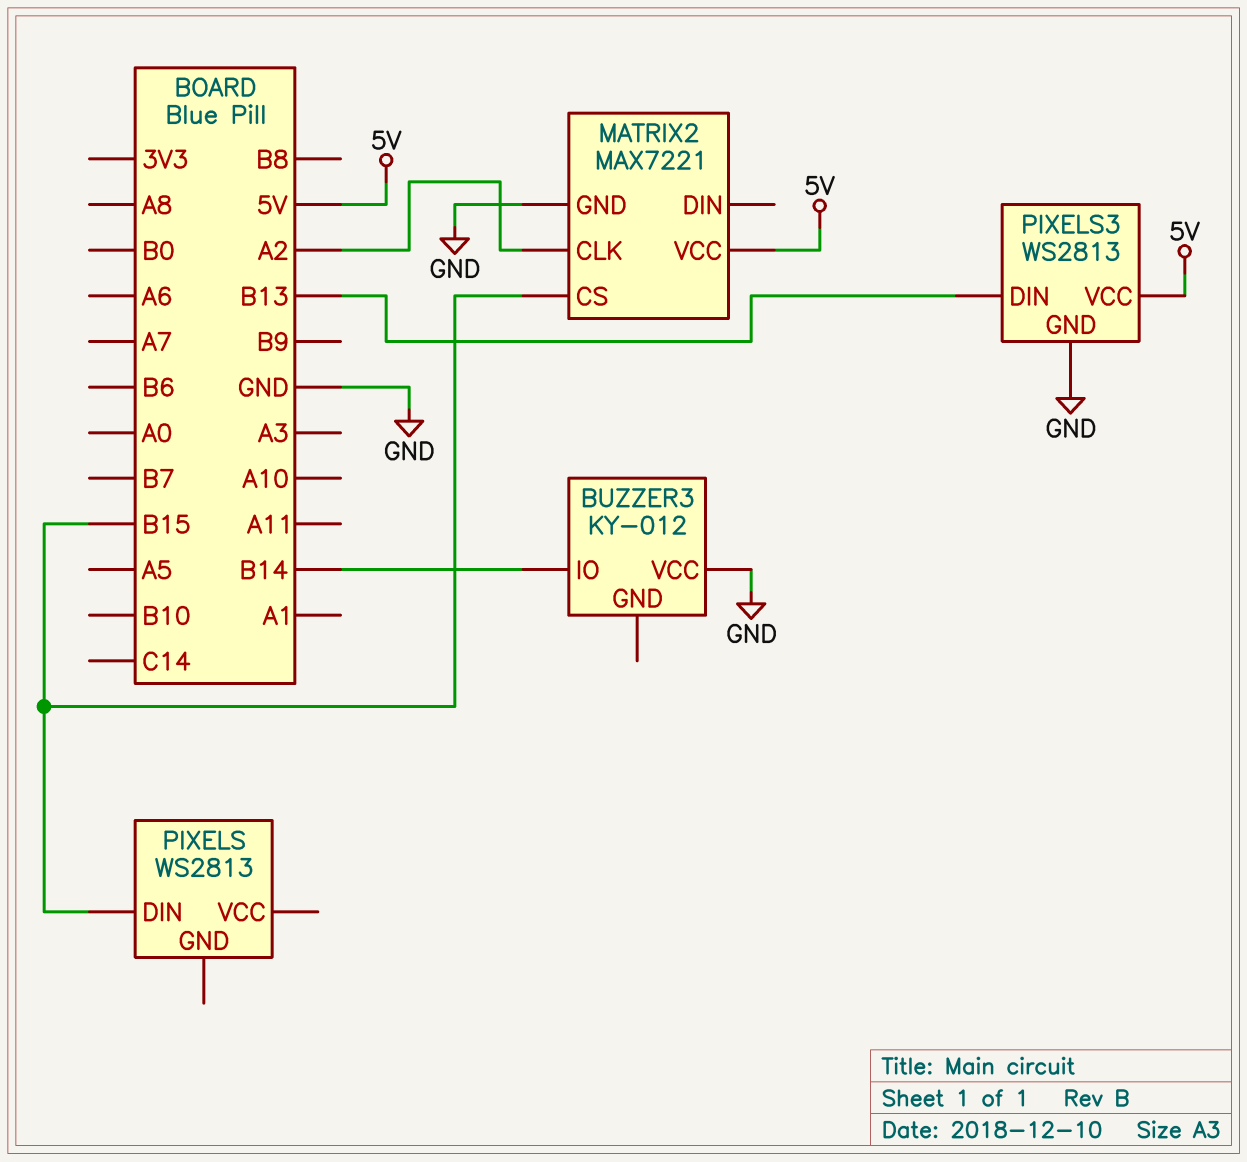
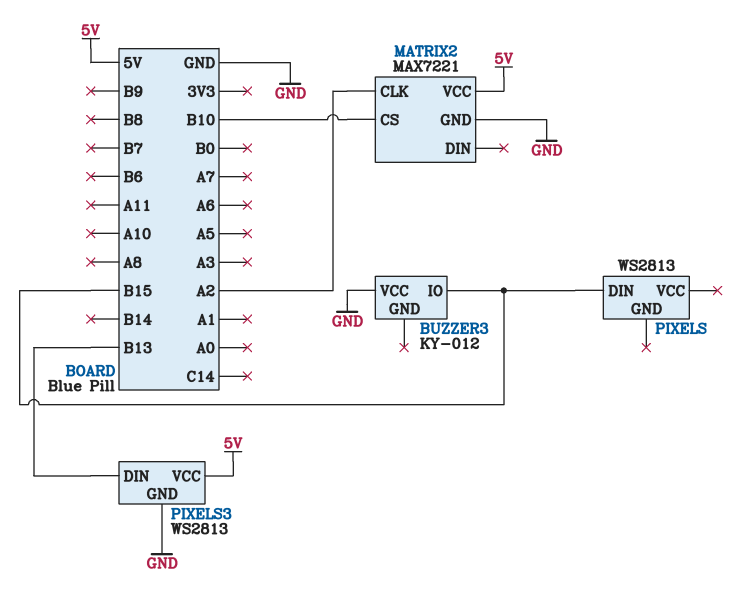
BUZZER3 pin IO: B14 -> B15
MATRIX2 pin CS: B15 -> B10

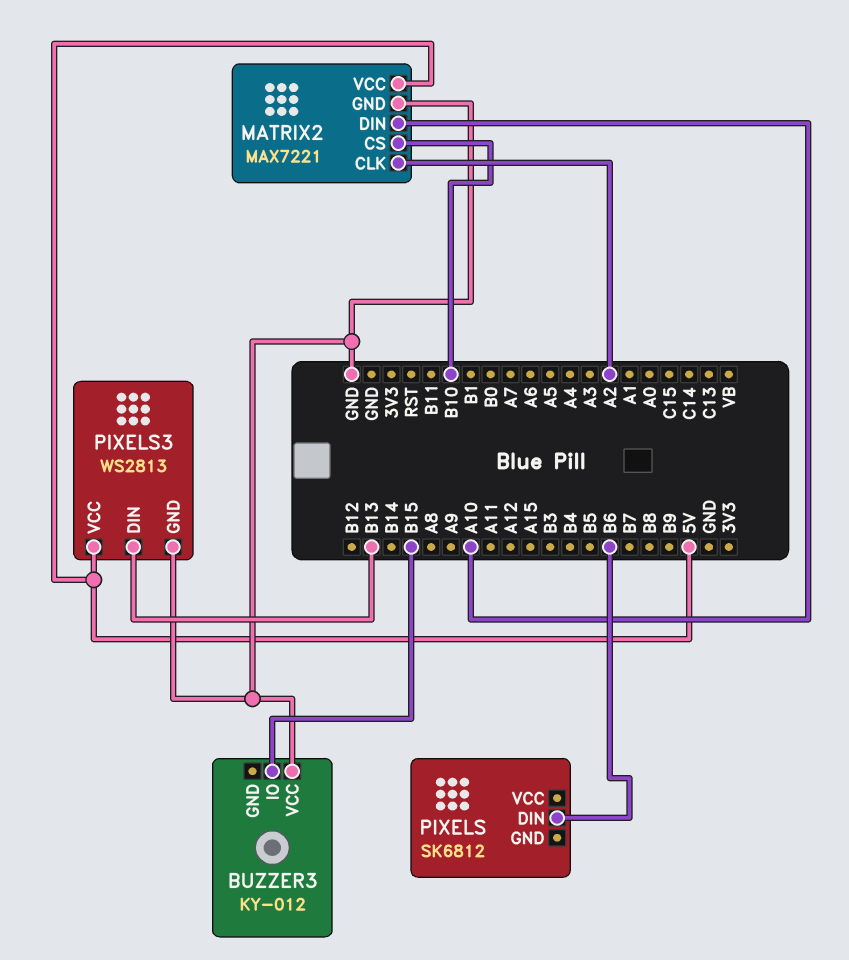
MATRIX2 pin DIN: none -> A10
PIXELS: WS2813 -> SK6812
PIXELS pin DIN: B15 -> B6

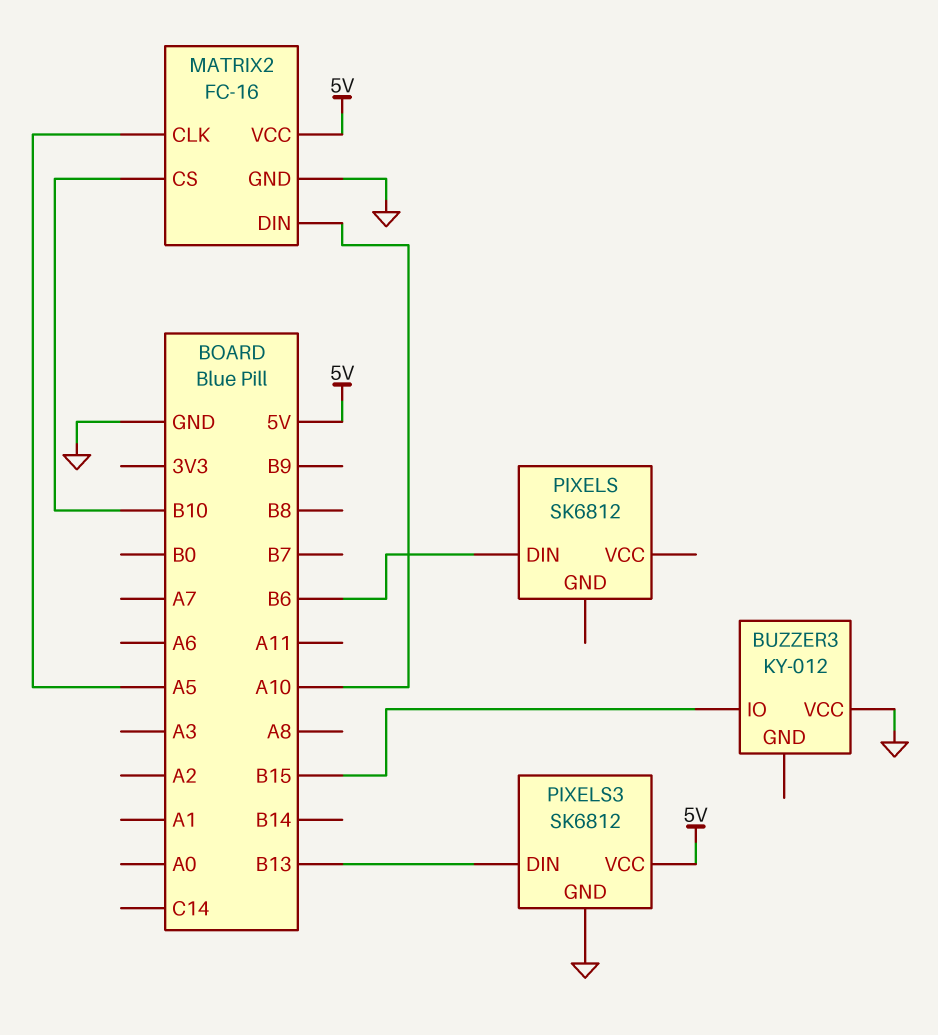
MATRIX2: MAX7221 -> FC-16
MATRIX2 pin CLK: A2 -> A5
PIXELS3: WS2813 -> SK6812

